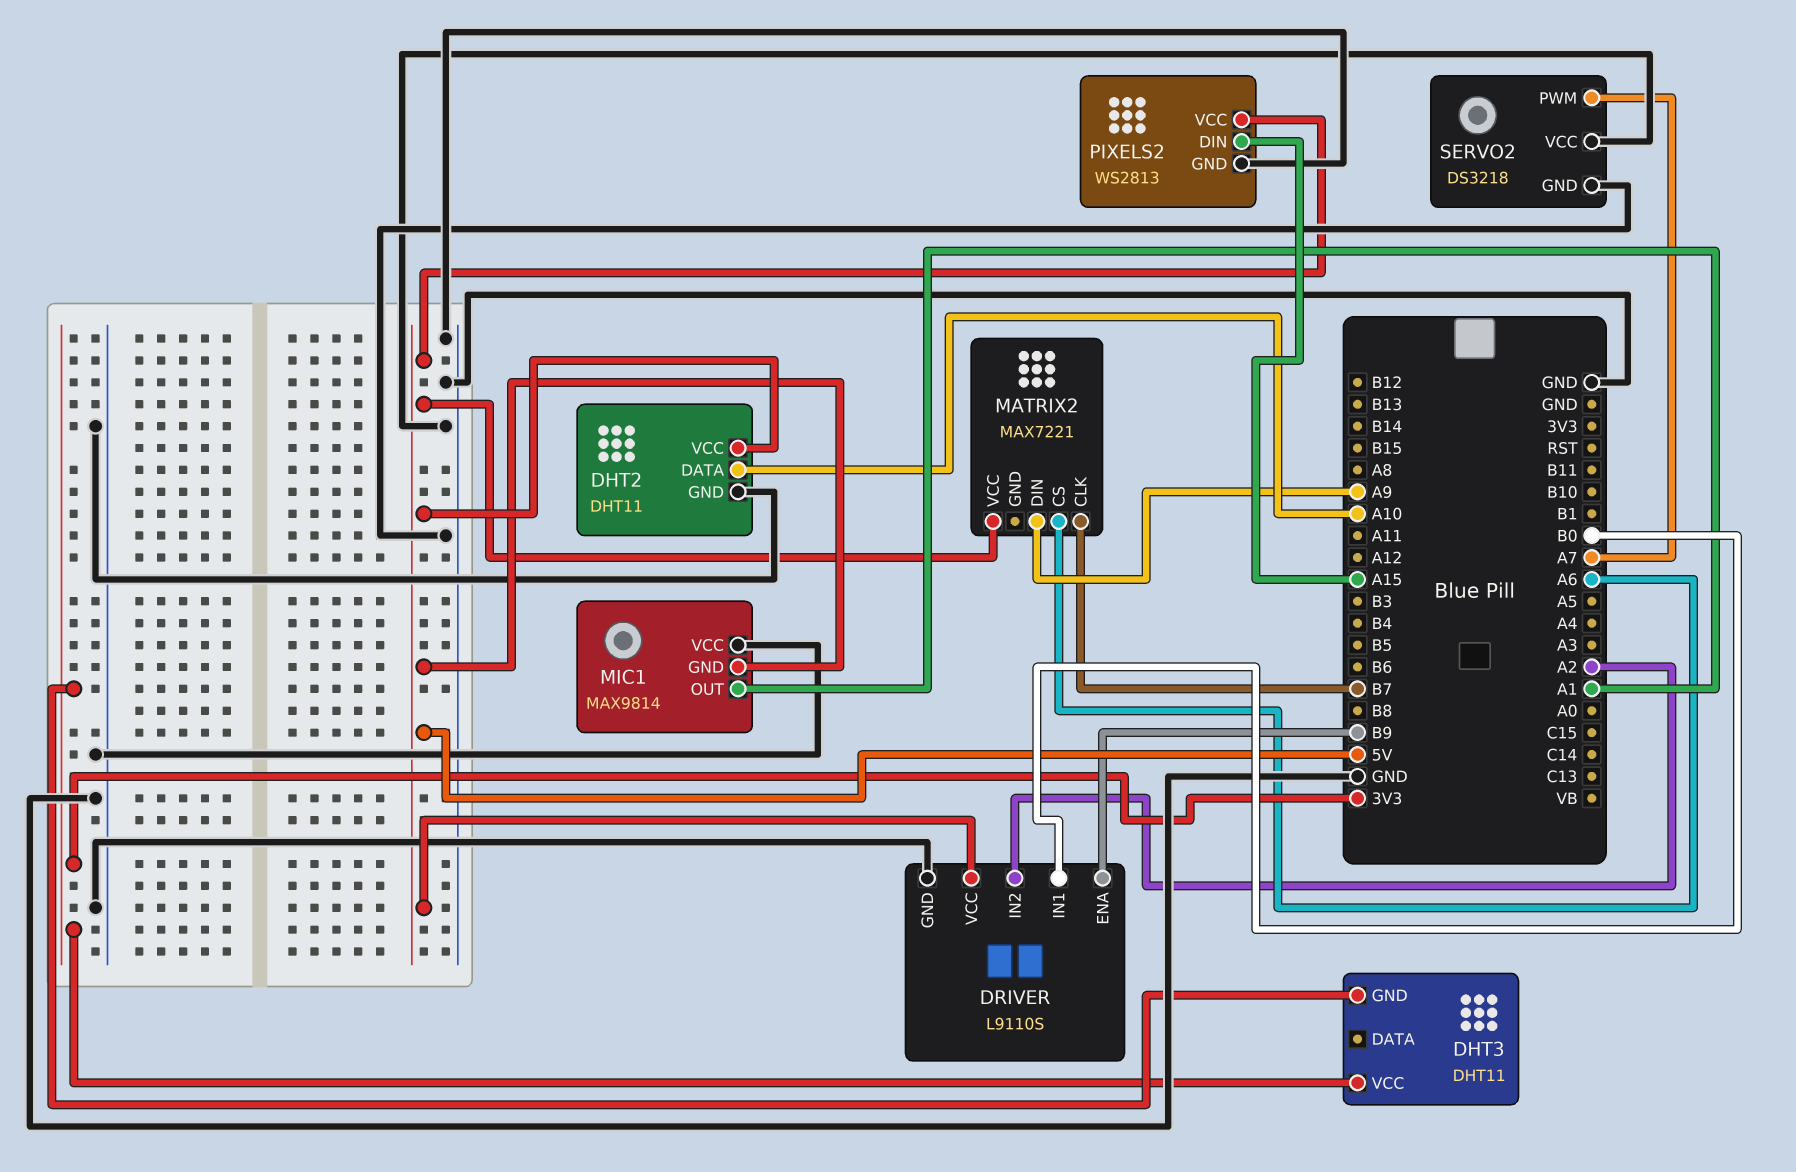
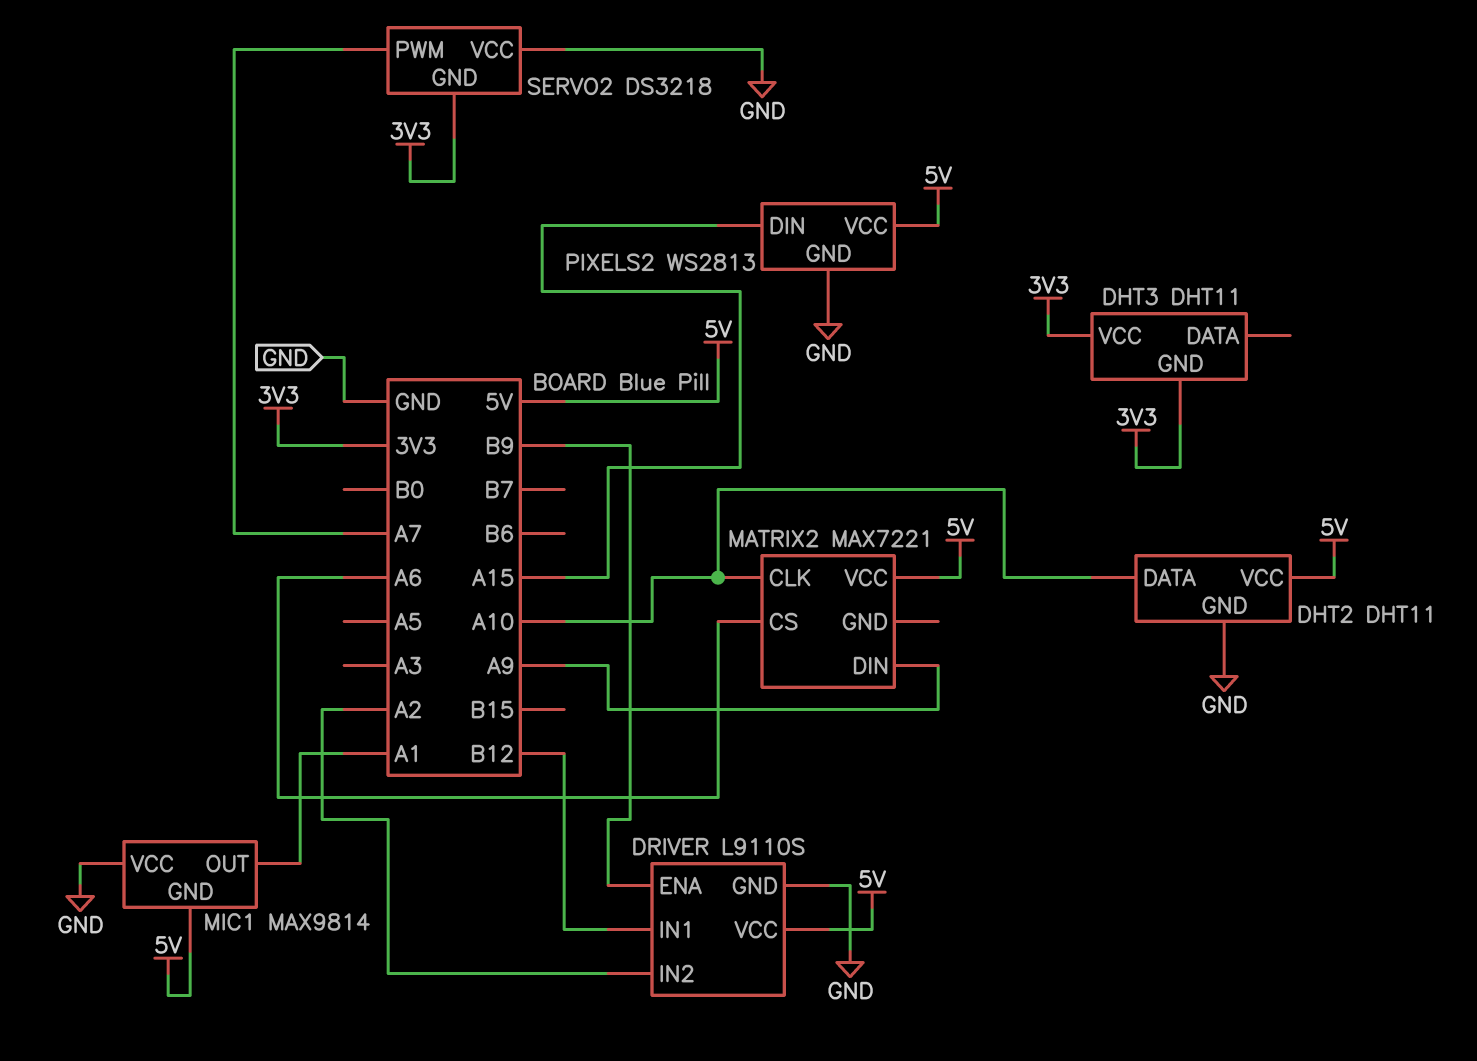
DRIVER pin IN1: B0 -> B12
MATRIX2 pin CLK: B7 -> A10
SERVO2 pin GND: GND -> 3V3

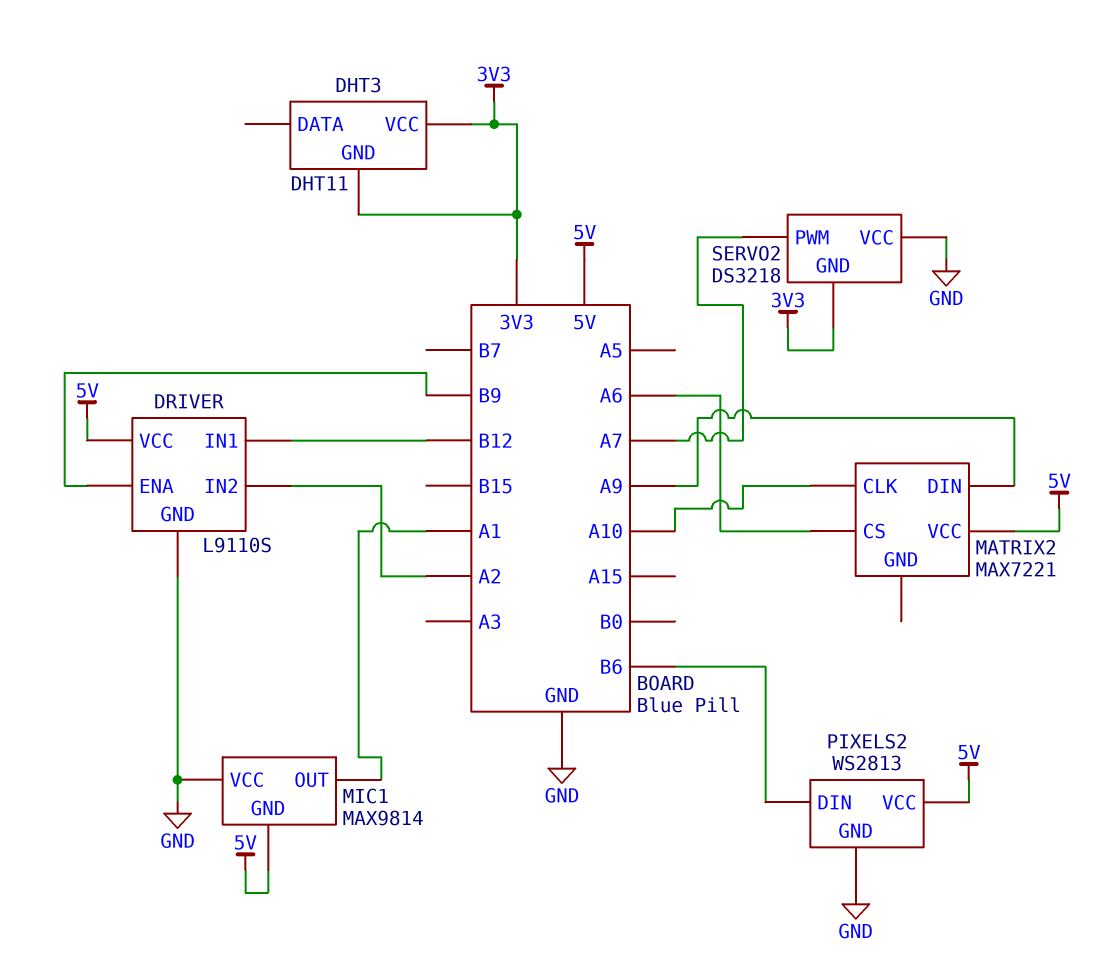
DHT2: DHT11 -> none
DHT2 pin DATA: A10 -> none
DHT2 pin GND: GND -> none
DHT2 pin VCC: 5V -> none
PIXELS2 pin DIN: A15 -> B6

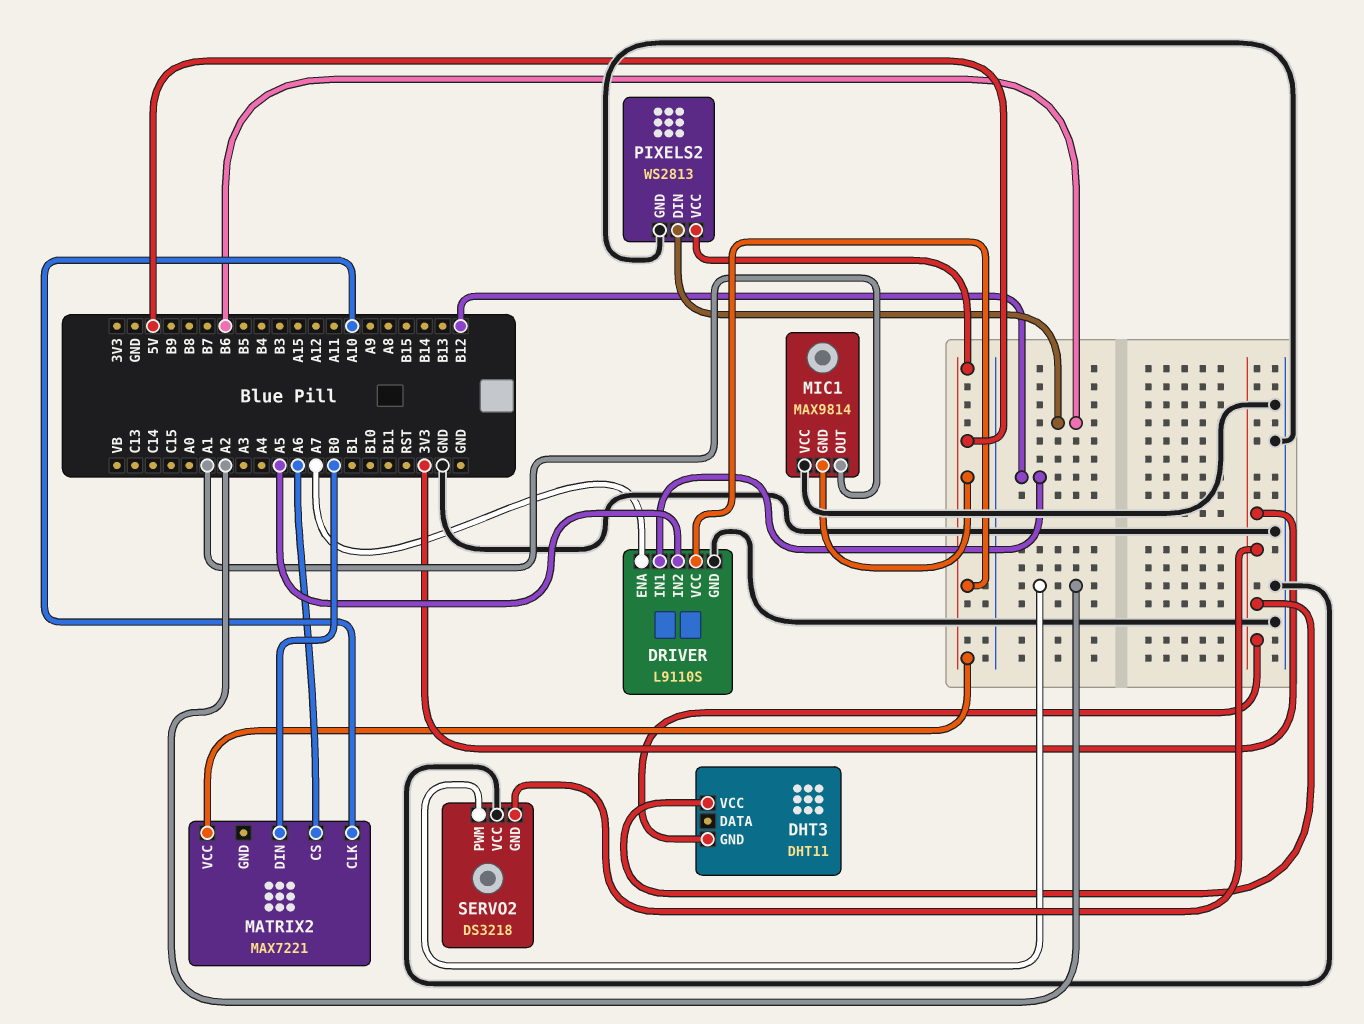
DRIVER pin ENA: B9 -> A7
DRIVER pin IN2: A2 -> A5
MATRIX2 pin DIN: A9 -> B0
SERVO2 pin PWM: A7 -> A2

